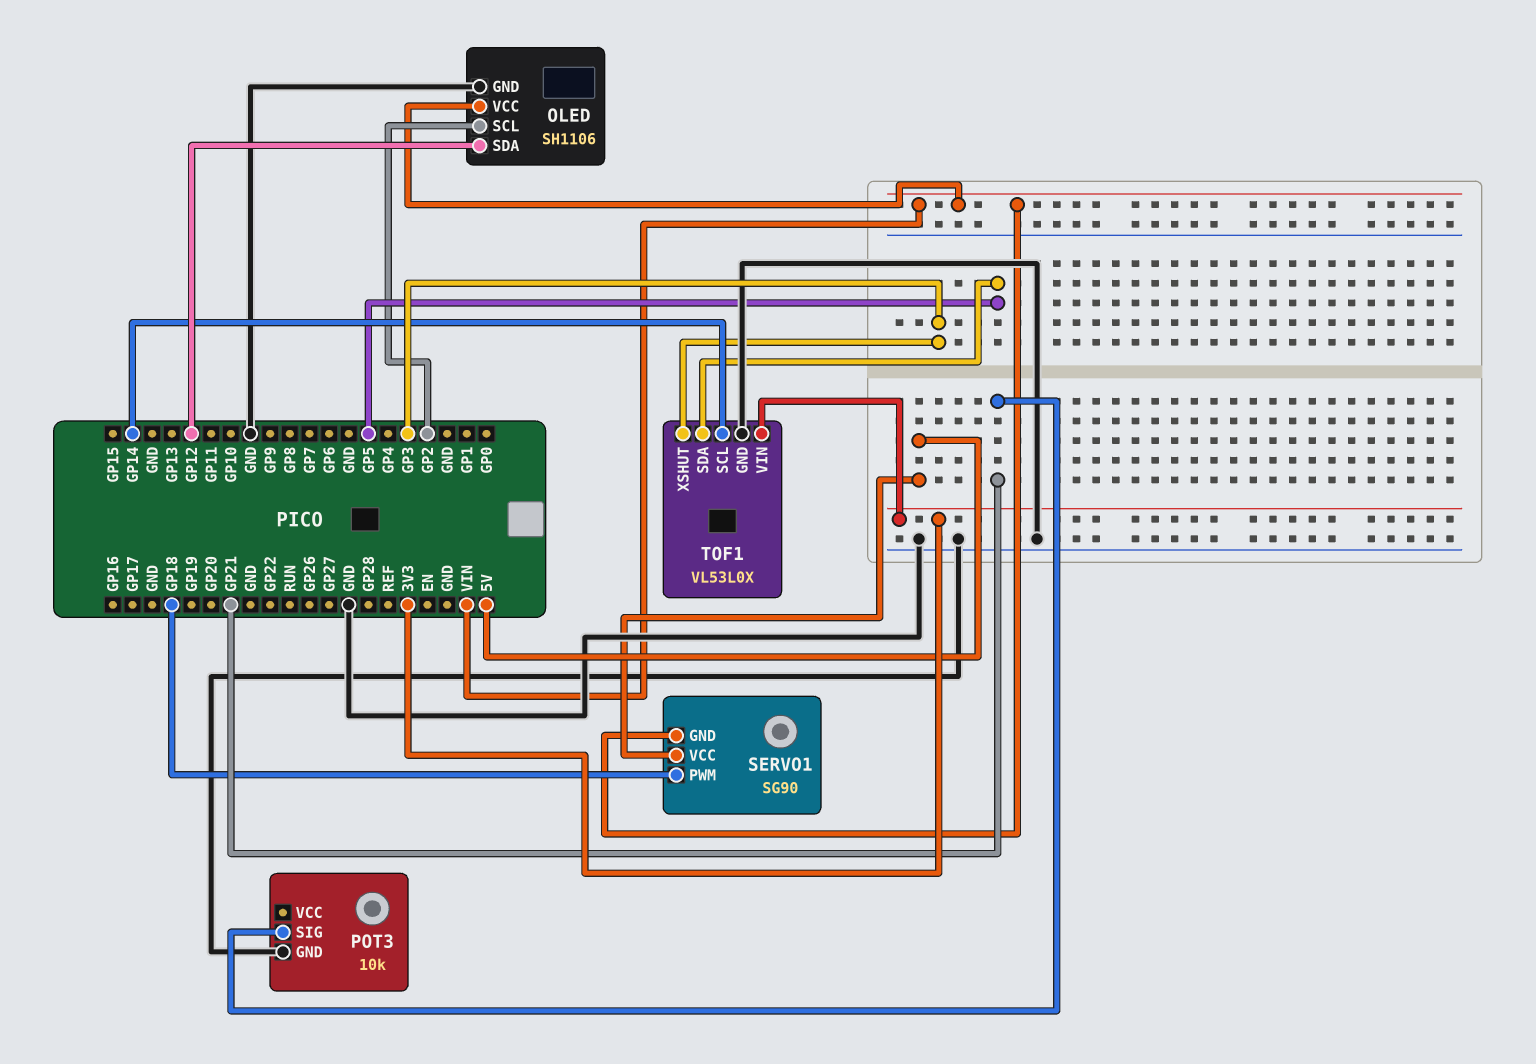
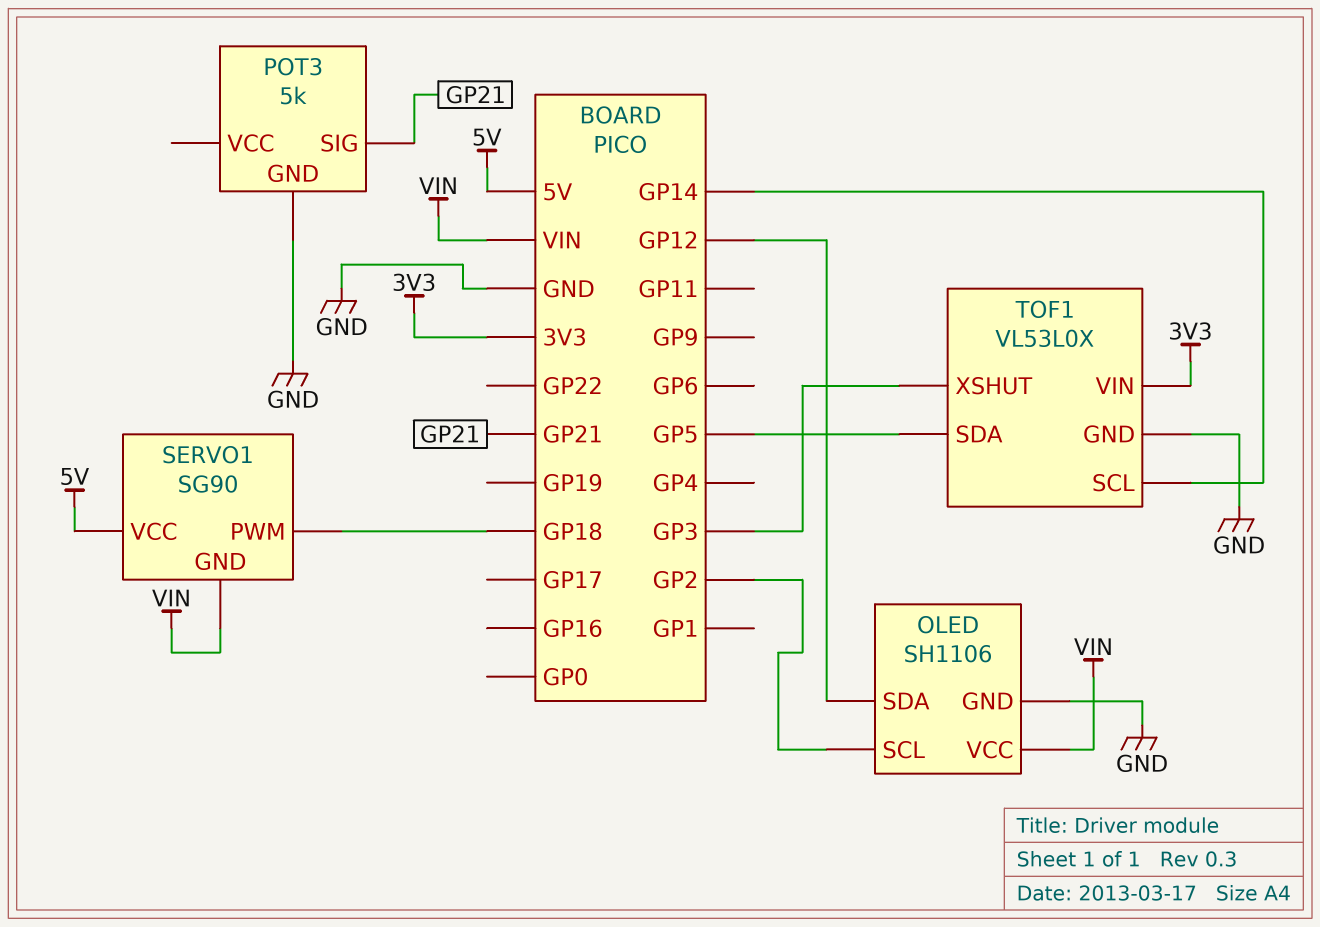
POT3: 10k -> 5k

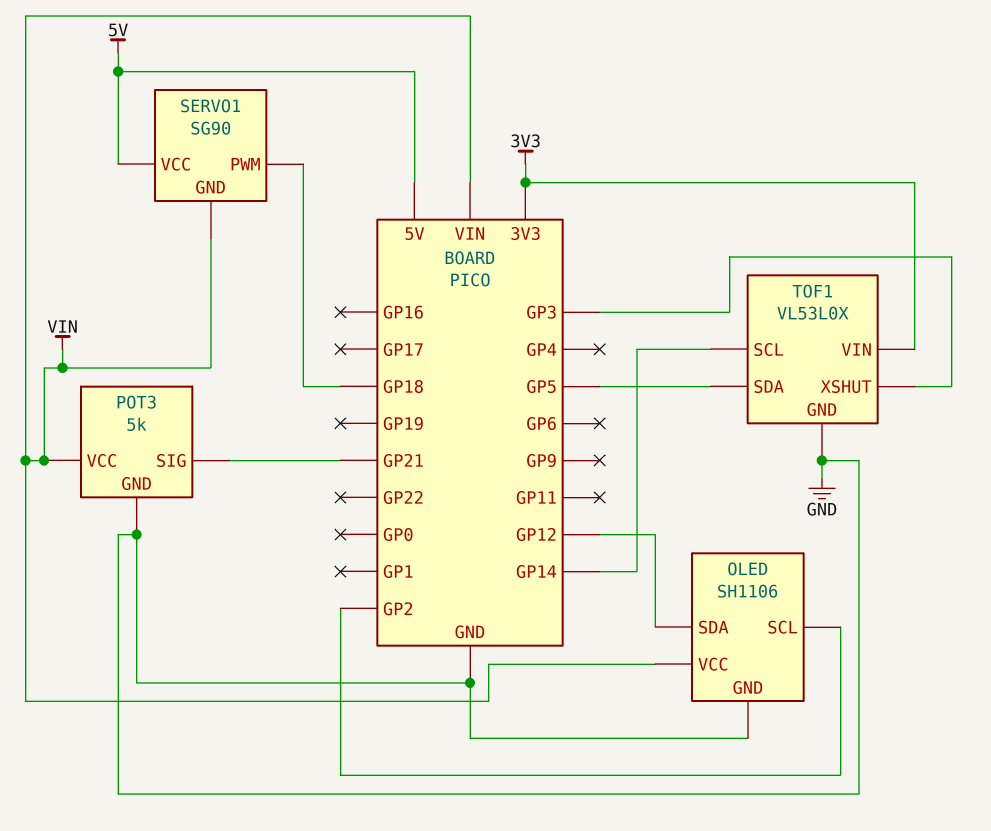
POT3 pin VCC: none -> VIN

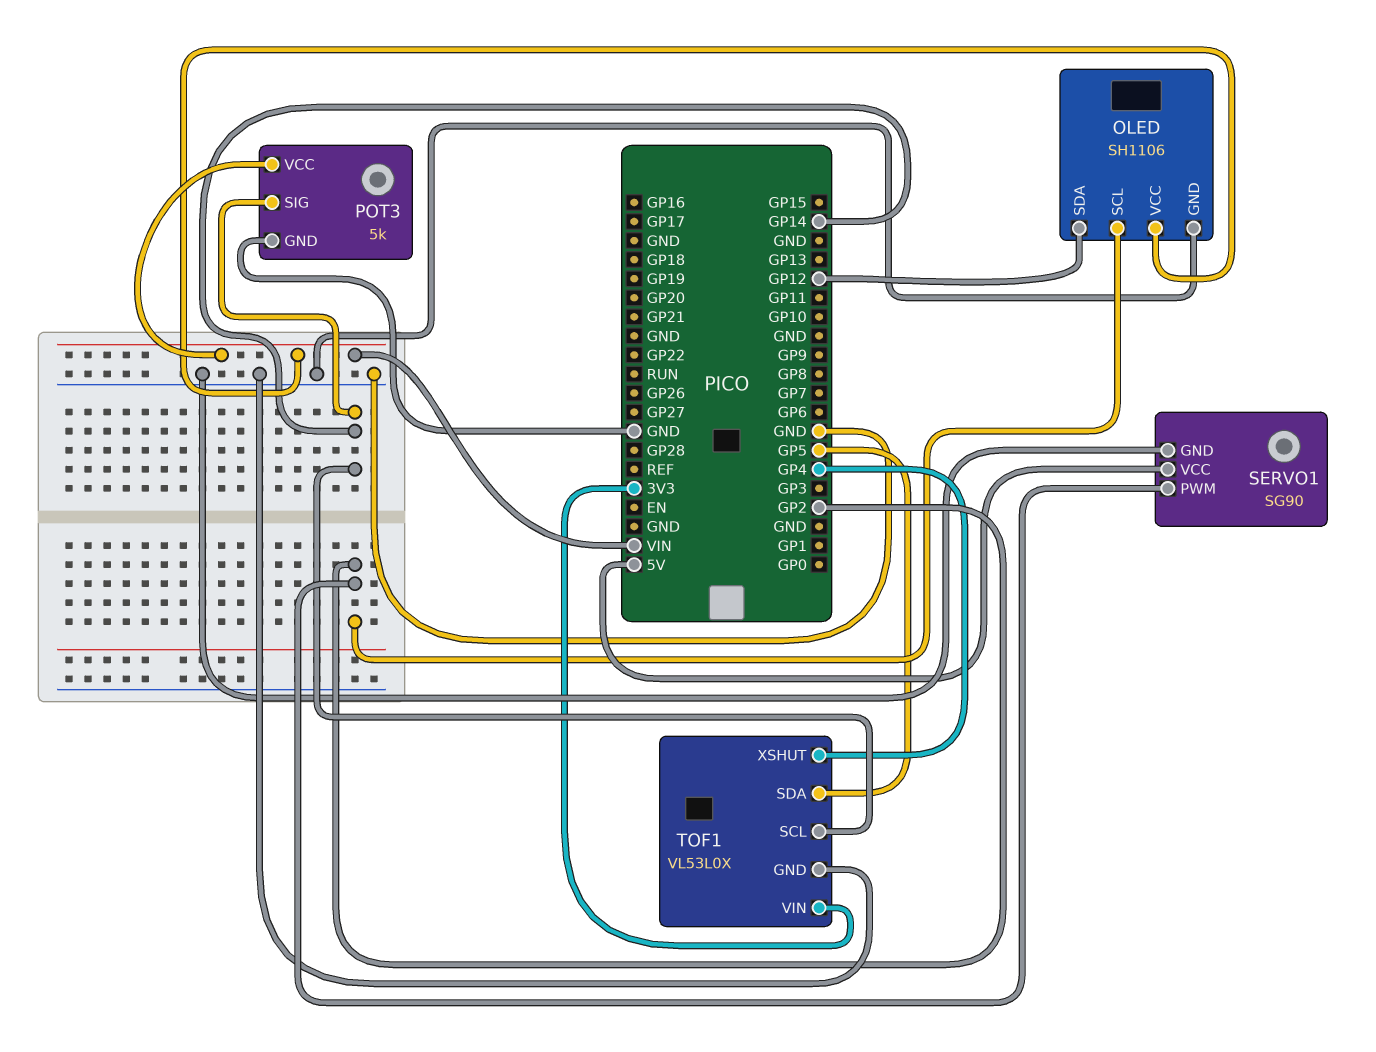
POT3 pin SIG: GP21 -> GP14
SERVO1 pin GND: VIN -> GND
SERVO1 pin PWM: GP18 -> GP2
TOF1 pin XSHUT: GP3 -> GP4

